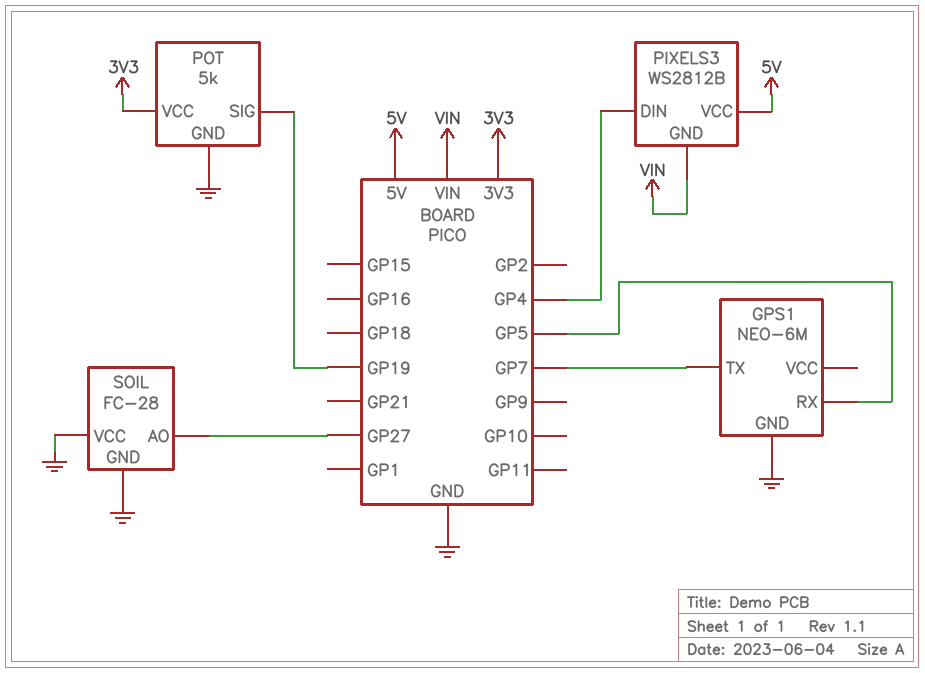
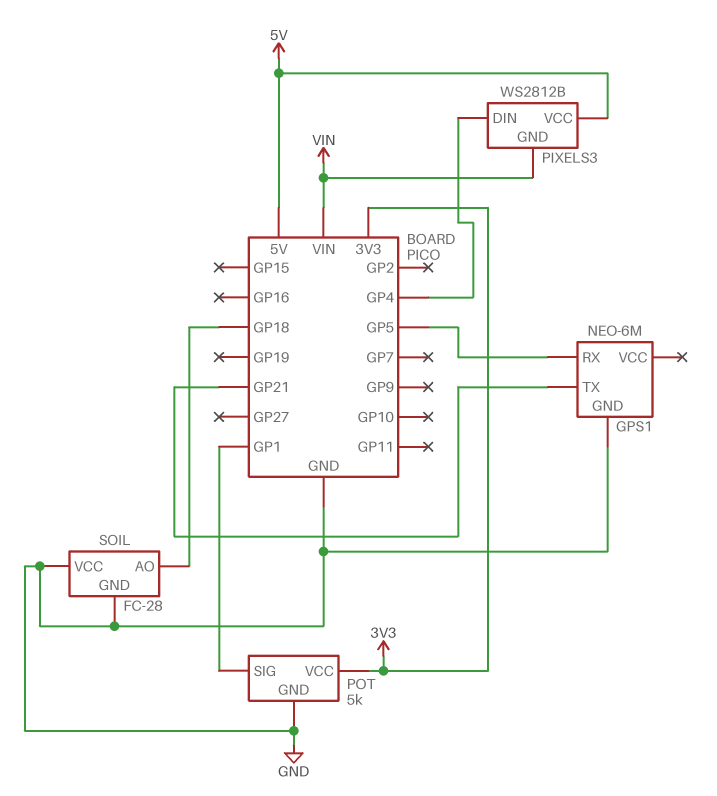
GPS1 pin TX: GP7 -> GP21
POT pin SIG: GP19 -> GP1
SOIL pin AO: GP27 -> GP18

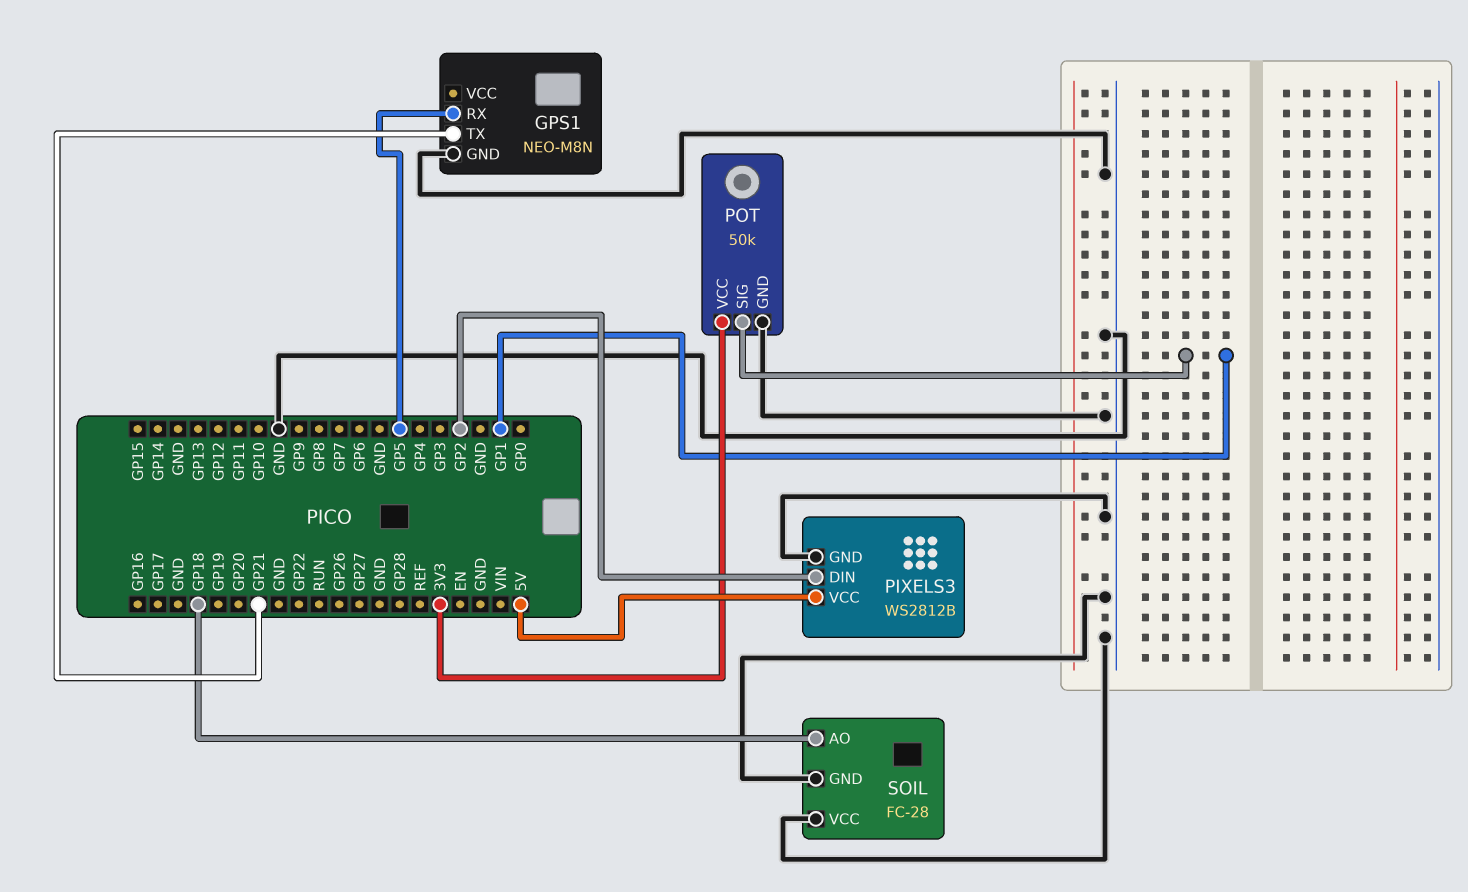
GPS1: NEO-6M -> NEO-M8N
PIXELS3 pin DIN: GP4 -> GP2
PIXELS3 pin GND: VIN -> GND
POT: 5k -> 50k

